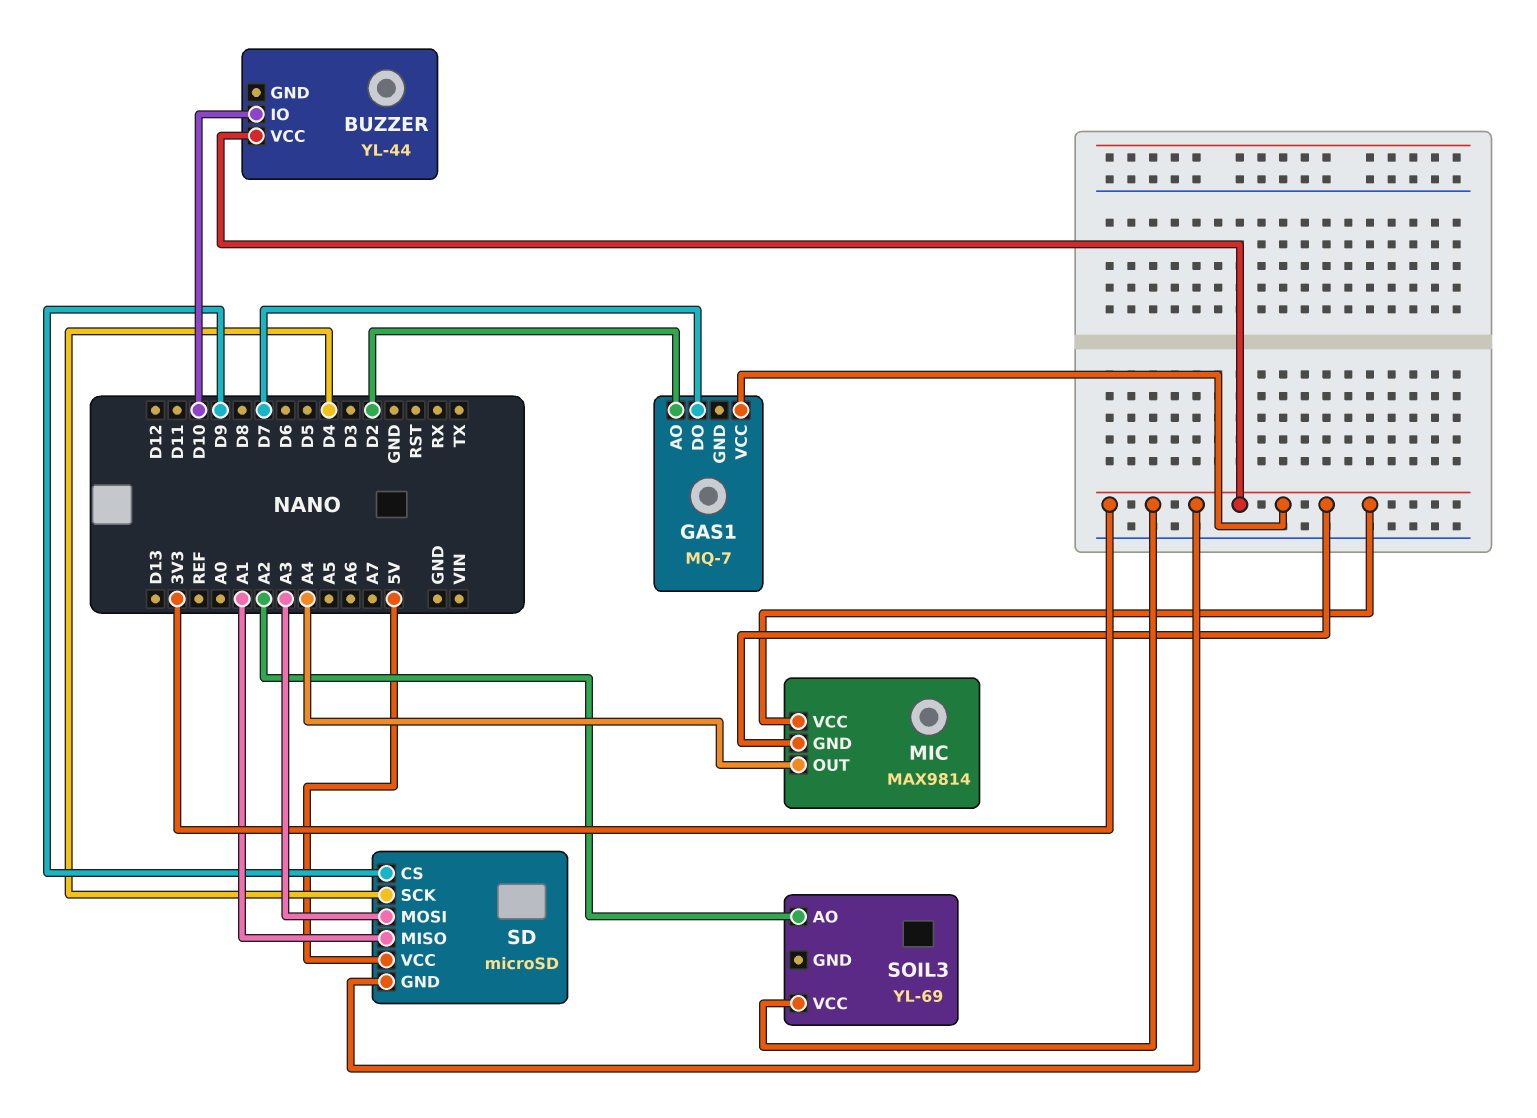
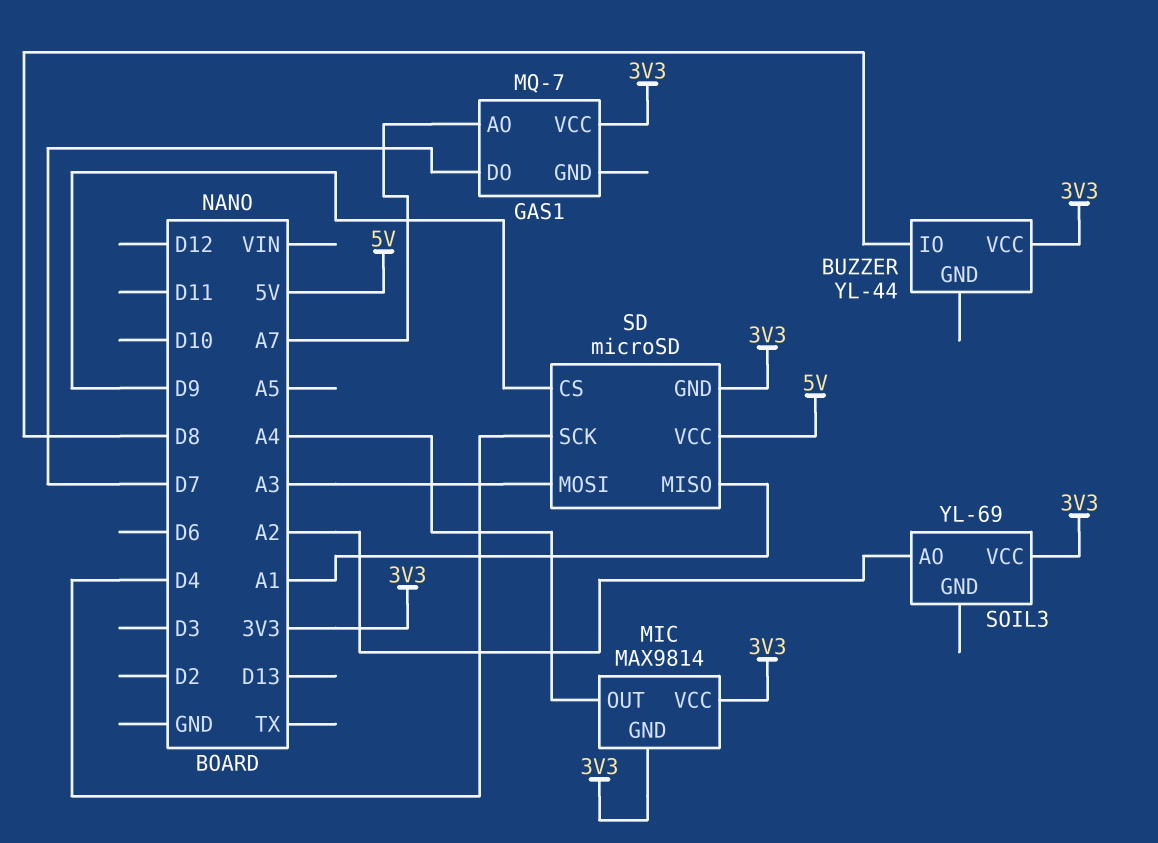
BUZZER pin IO: D10 -> D8
GAS1 pin AO: D2 -> A7

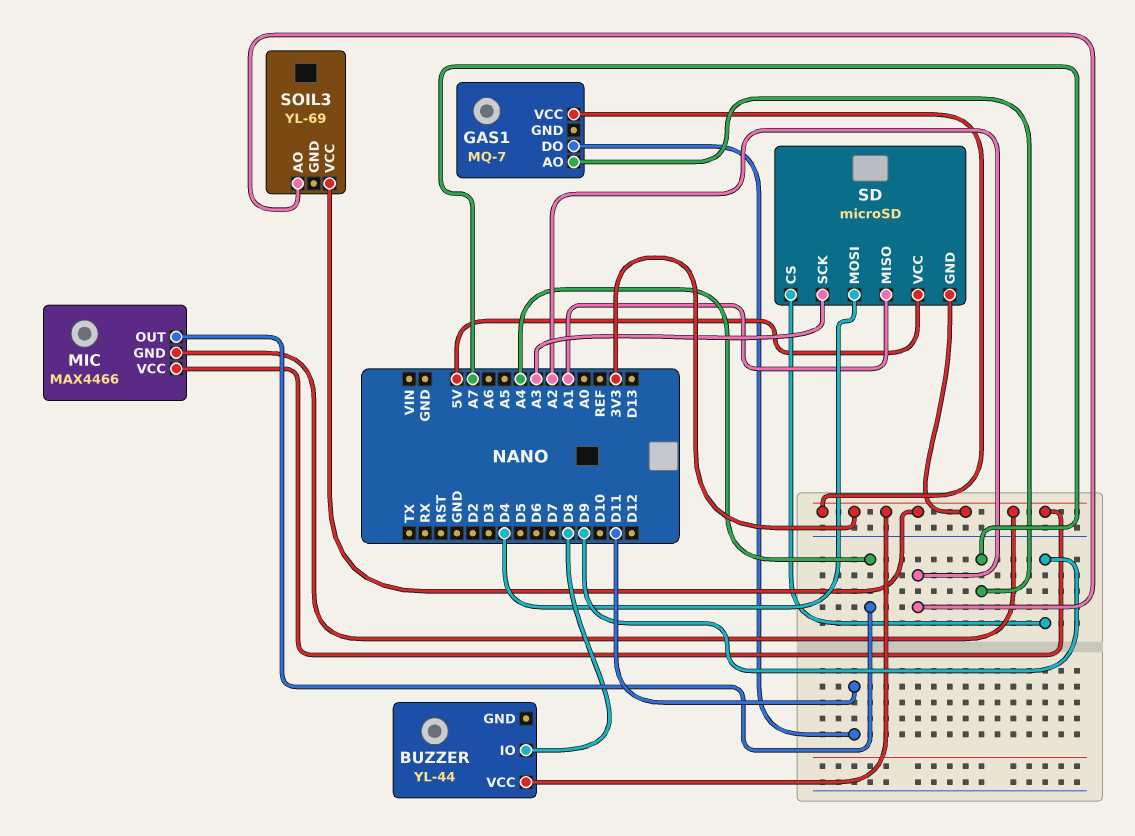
GAS1 pin DO: D7 -> D11
MIC: MAX9814 -> MAX4466
SD pin MOSI: A3 -> D4
SD pin SCK: D4 -> A3

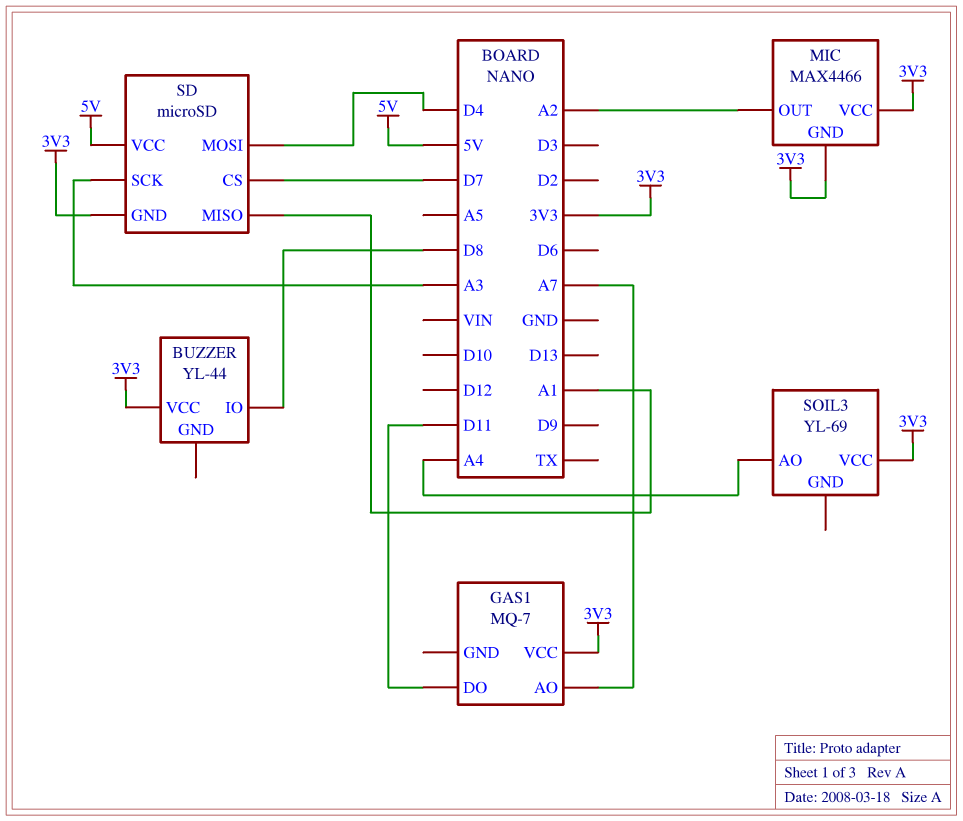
MIC pin OUT: A4 -> A2
SD pin CS: D9 -> D7
SOIL3 pin AO: A2 -> A4

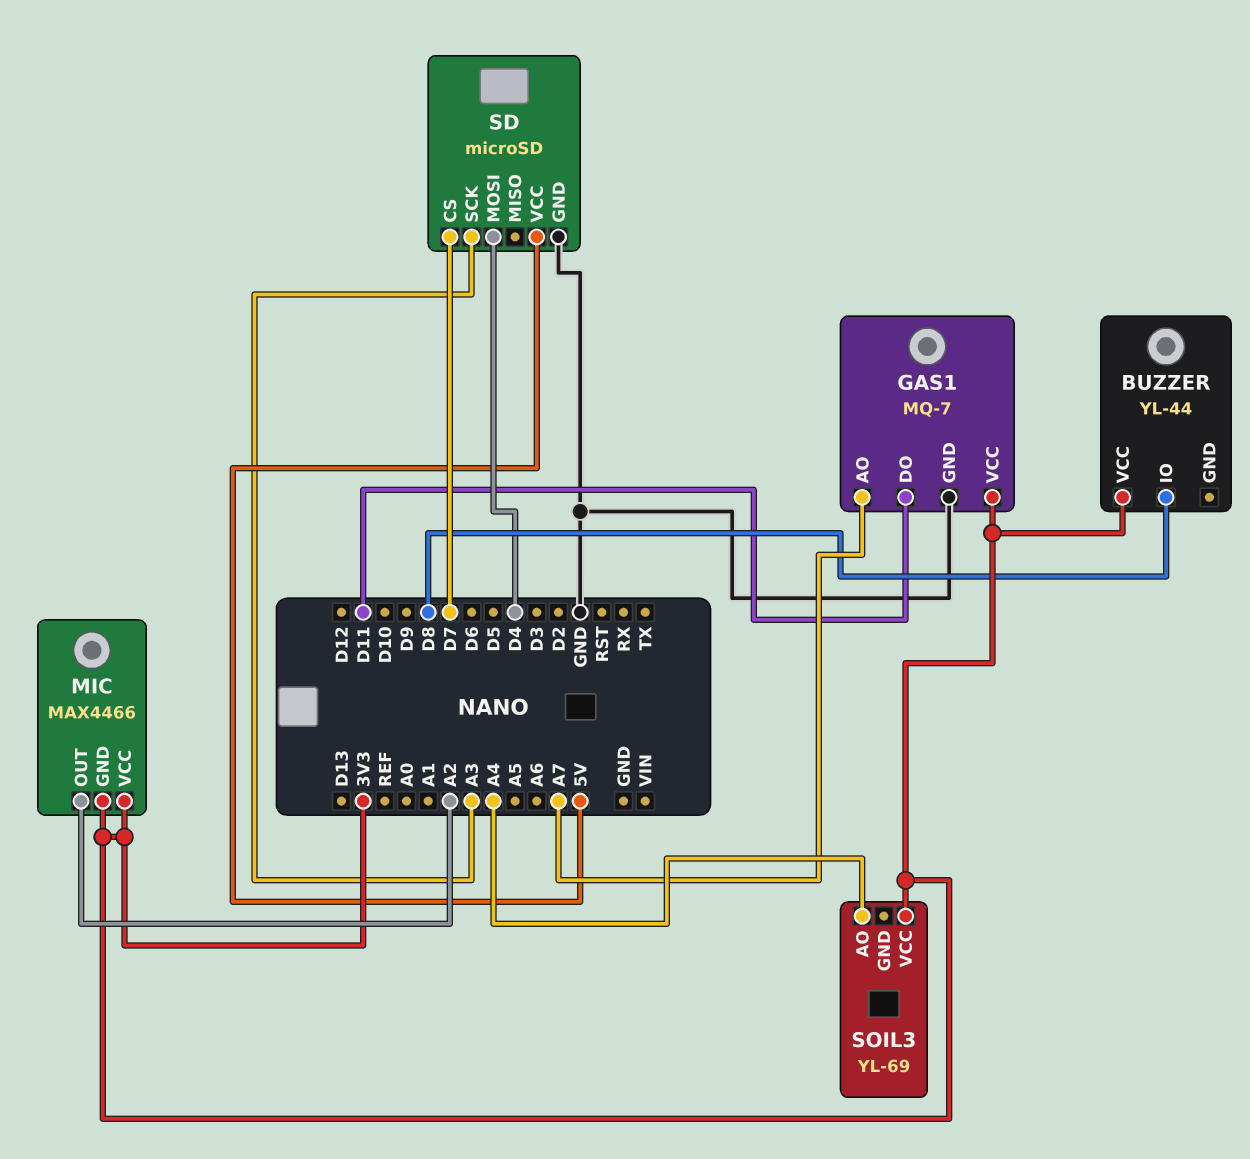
GAS1 pin GND: none -> GND
SD pin GND: 3V3 -> GND
SD pin MISO: A1 -> none

